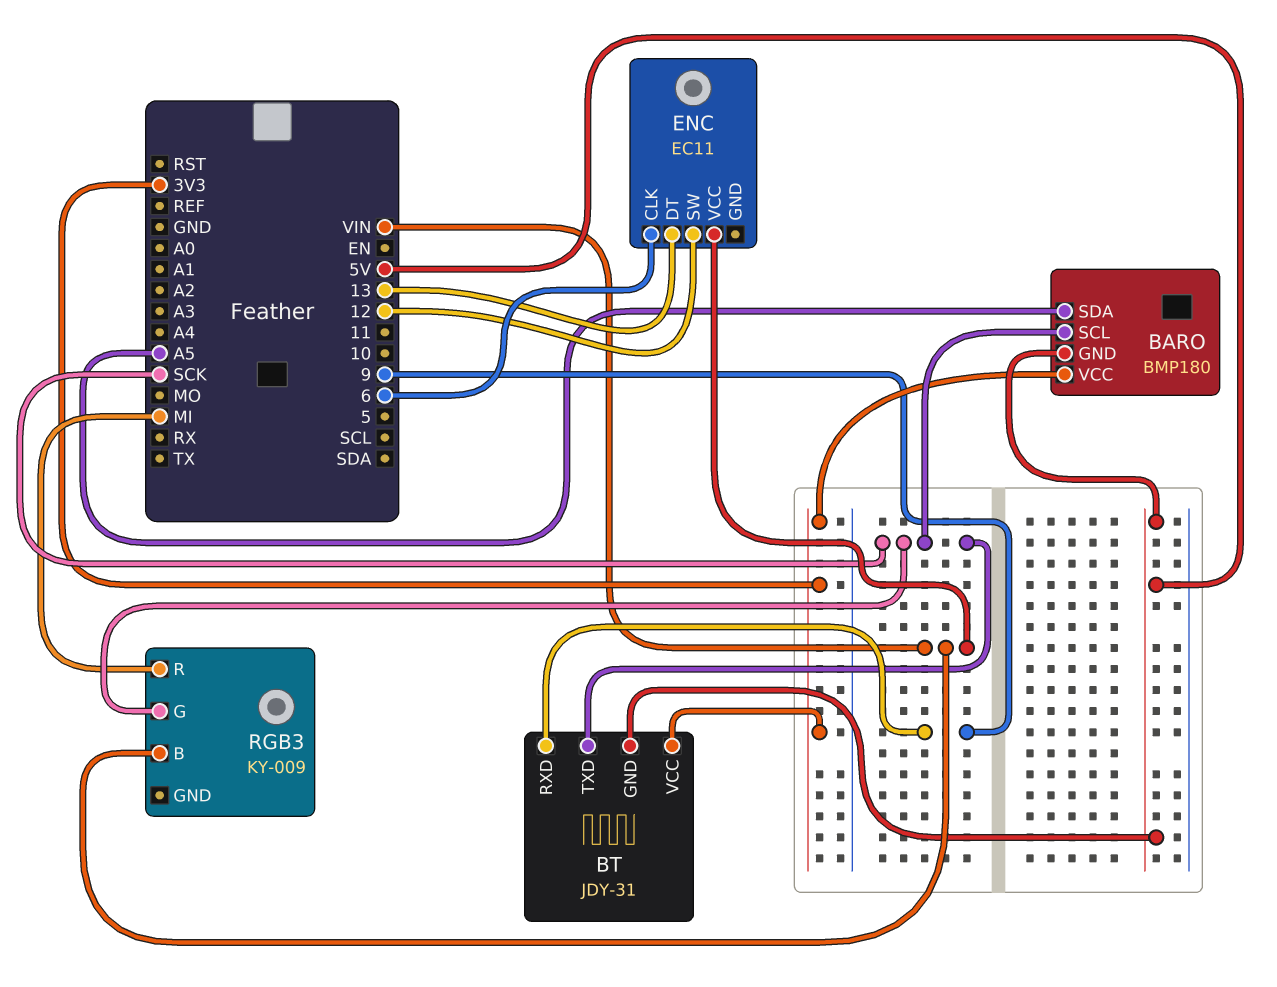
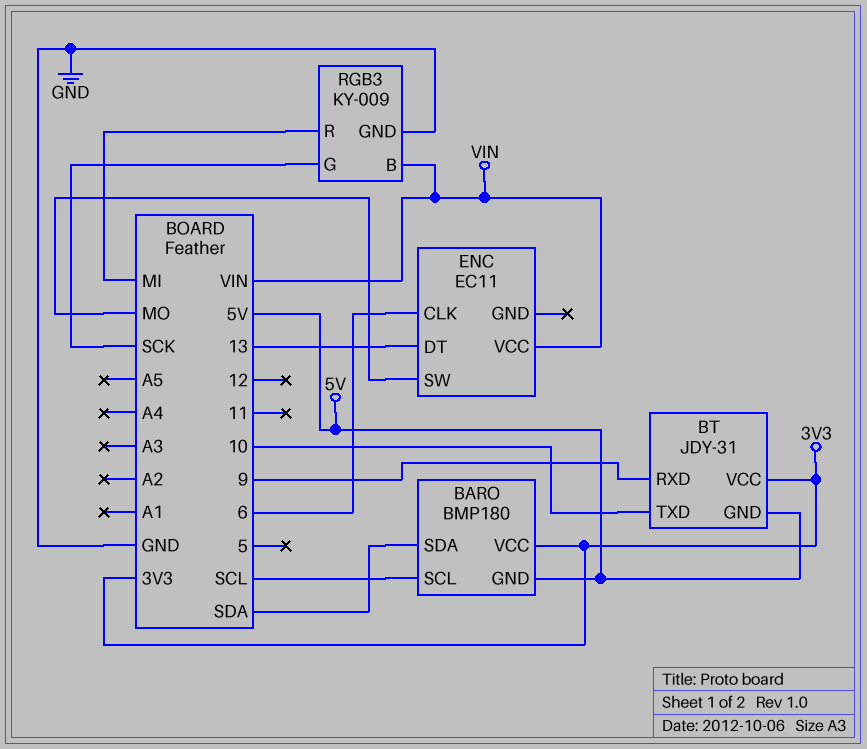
BARO pin SCL: SCK -> SCL
BARO pin SDA: A5 -> SDA
BT pin TXD: SCK -> 10
ENC pin SW: 12 -> MO
RGB3 pin GND: none -> GND

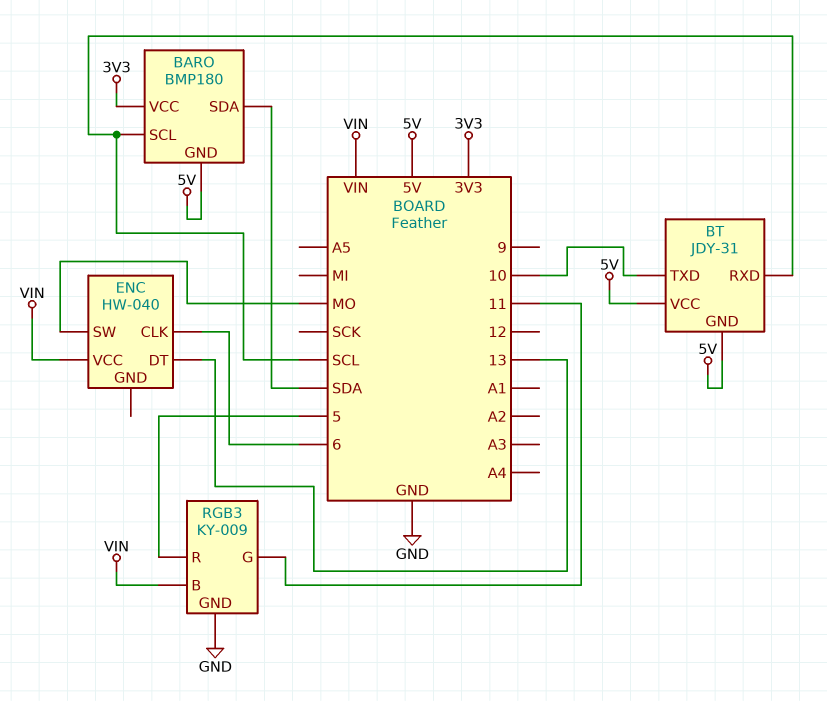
BT pin RXD: 9 -> SCL
BT pin VCC: 3V3 -> 5V
ENC: EC11 -> HW-040
RGB3 pin G: SCK -> 11
RGB3 pin R: MI -> 5

